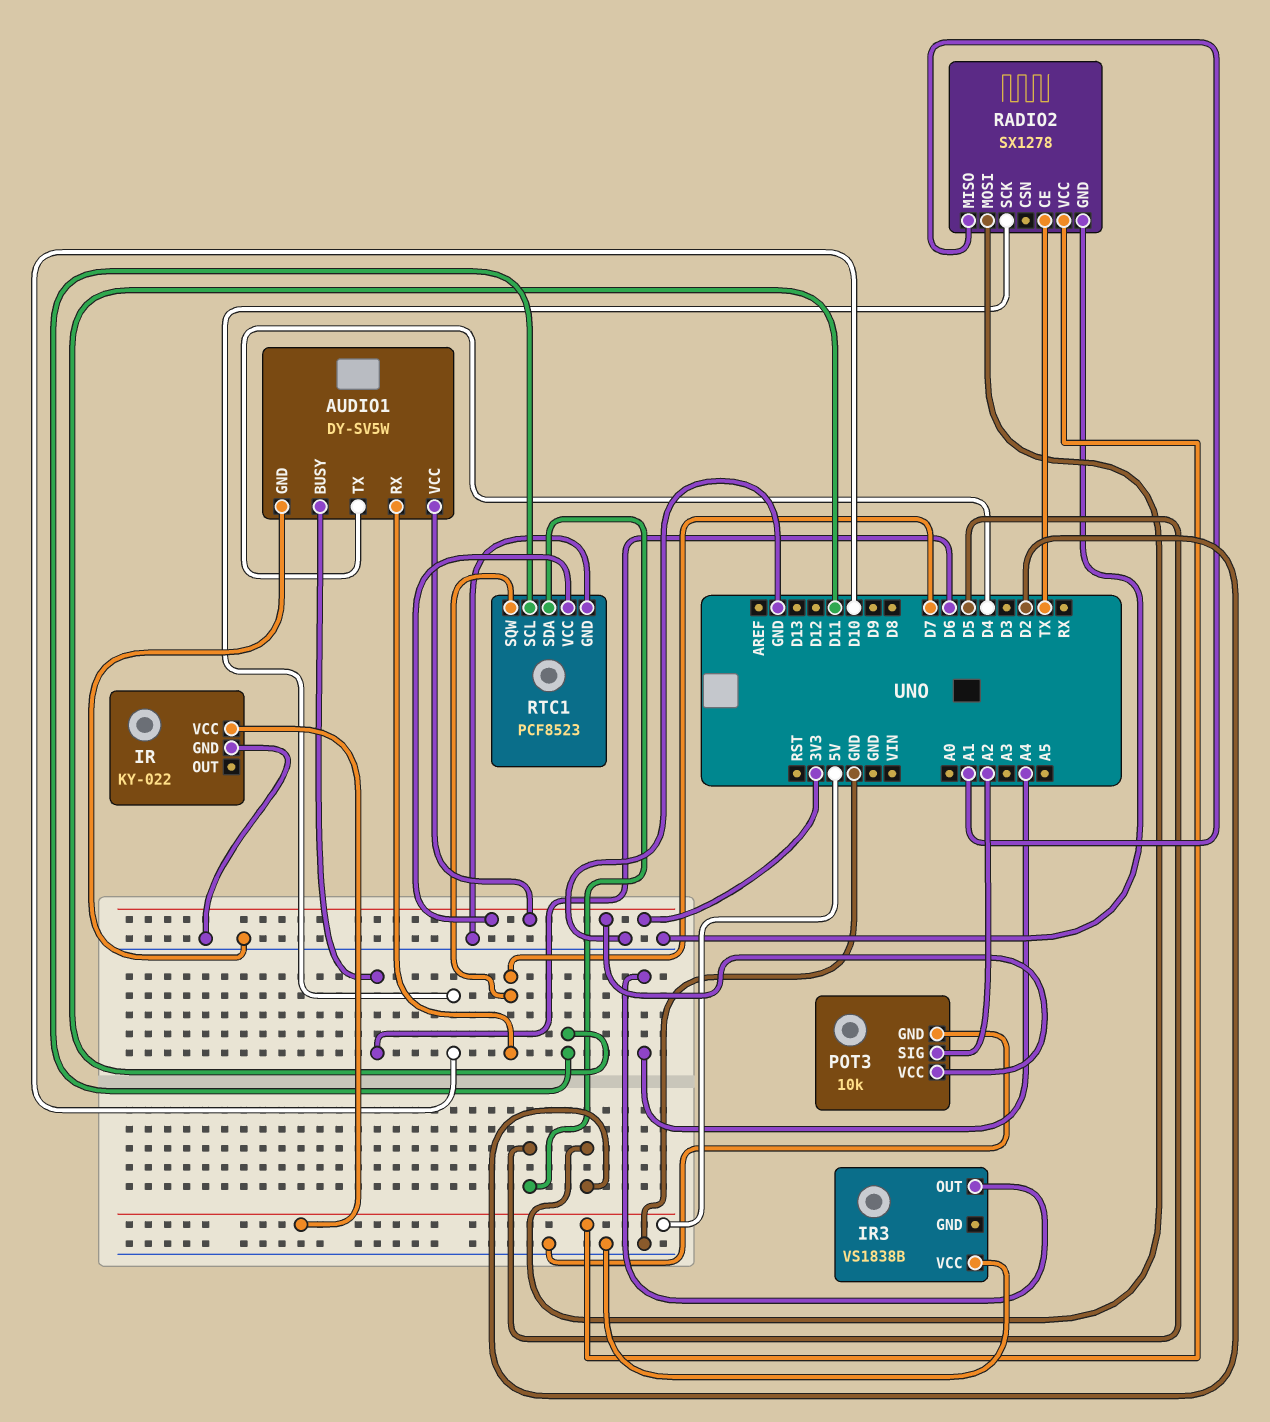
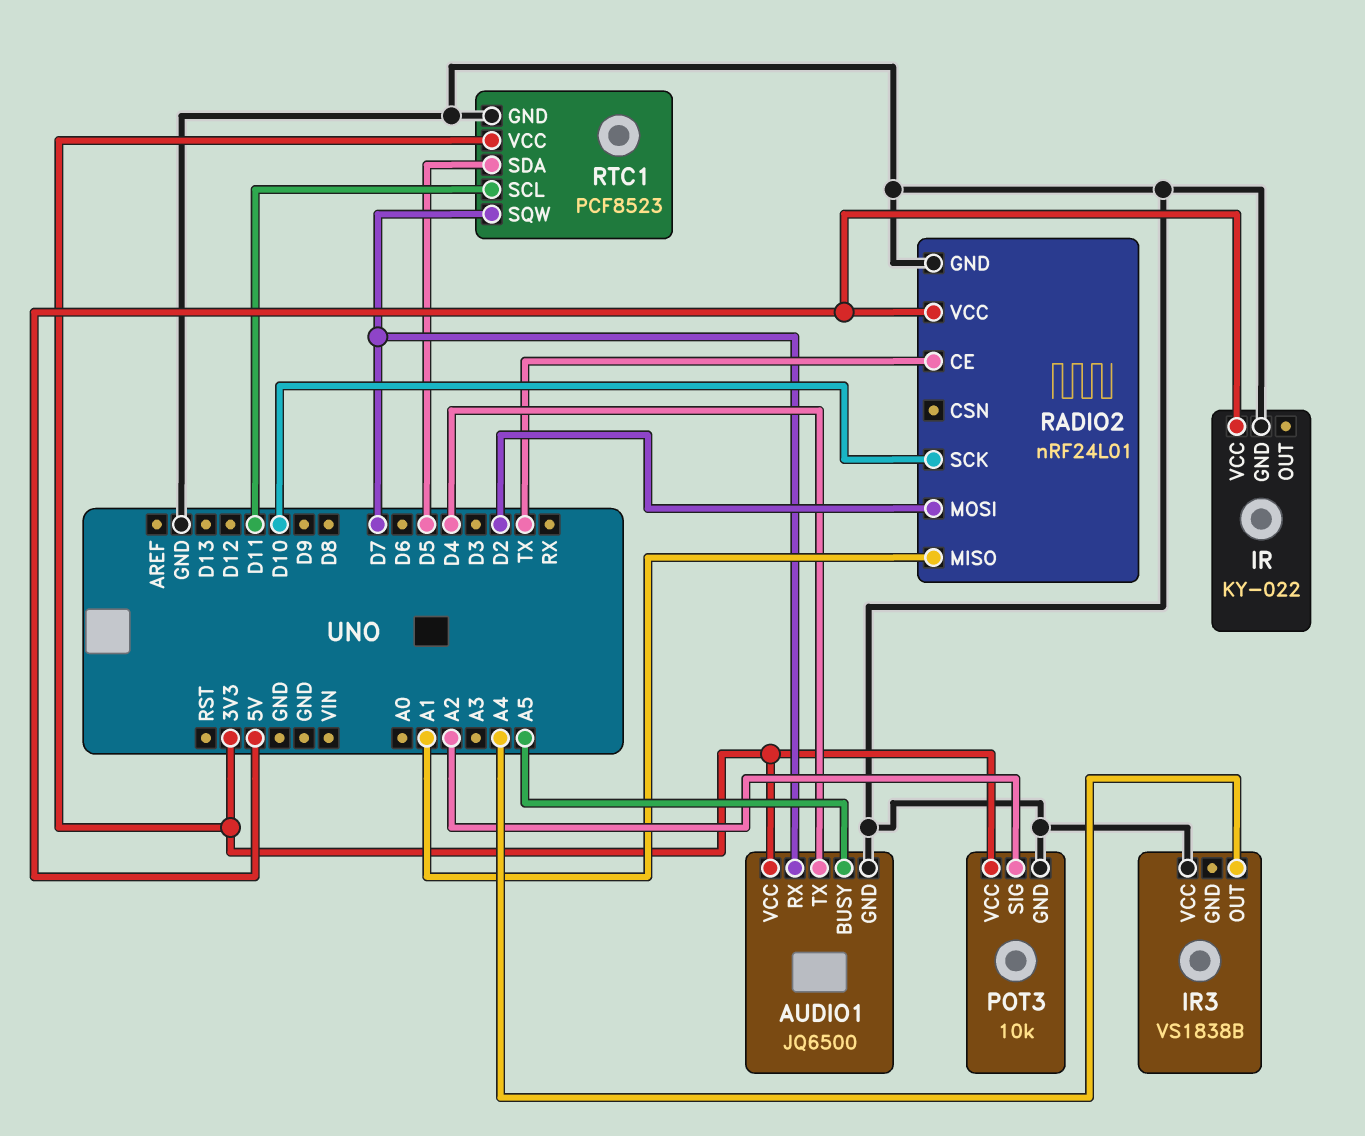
AUDIO1: DY-SV5W -> JQ6500
AUDIO1 pin BUSY: D6 -> A5
RADIO2: SX1278 -> nRF24L01

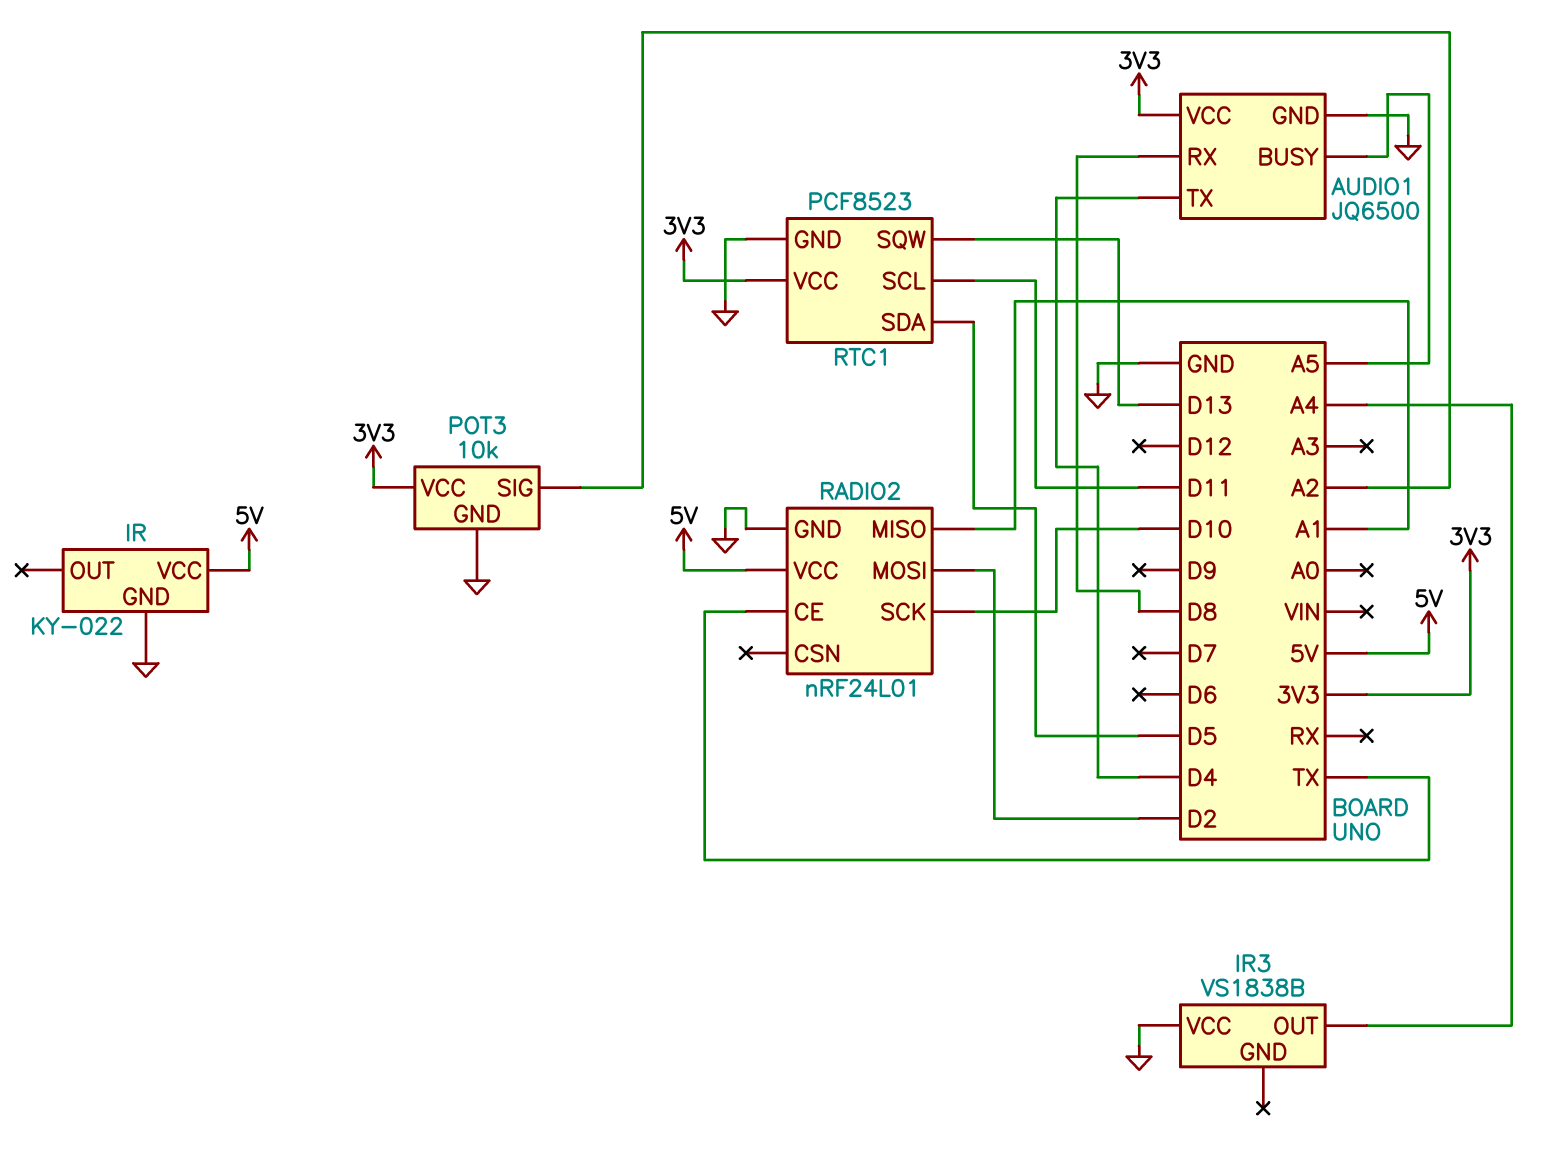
AUDIO1 pin RX: D7 -> D8
RTC1 pin SQW: D7 -> D13

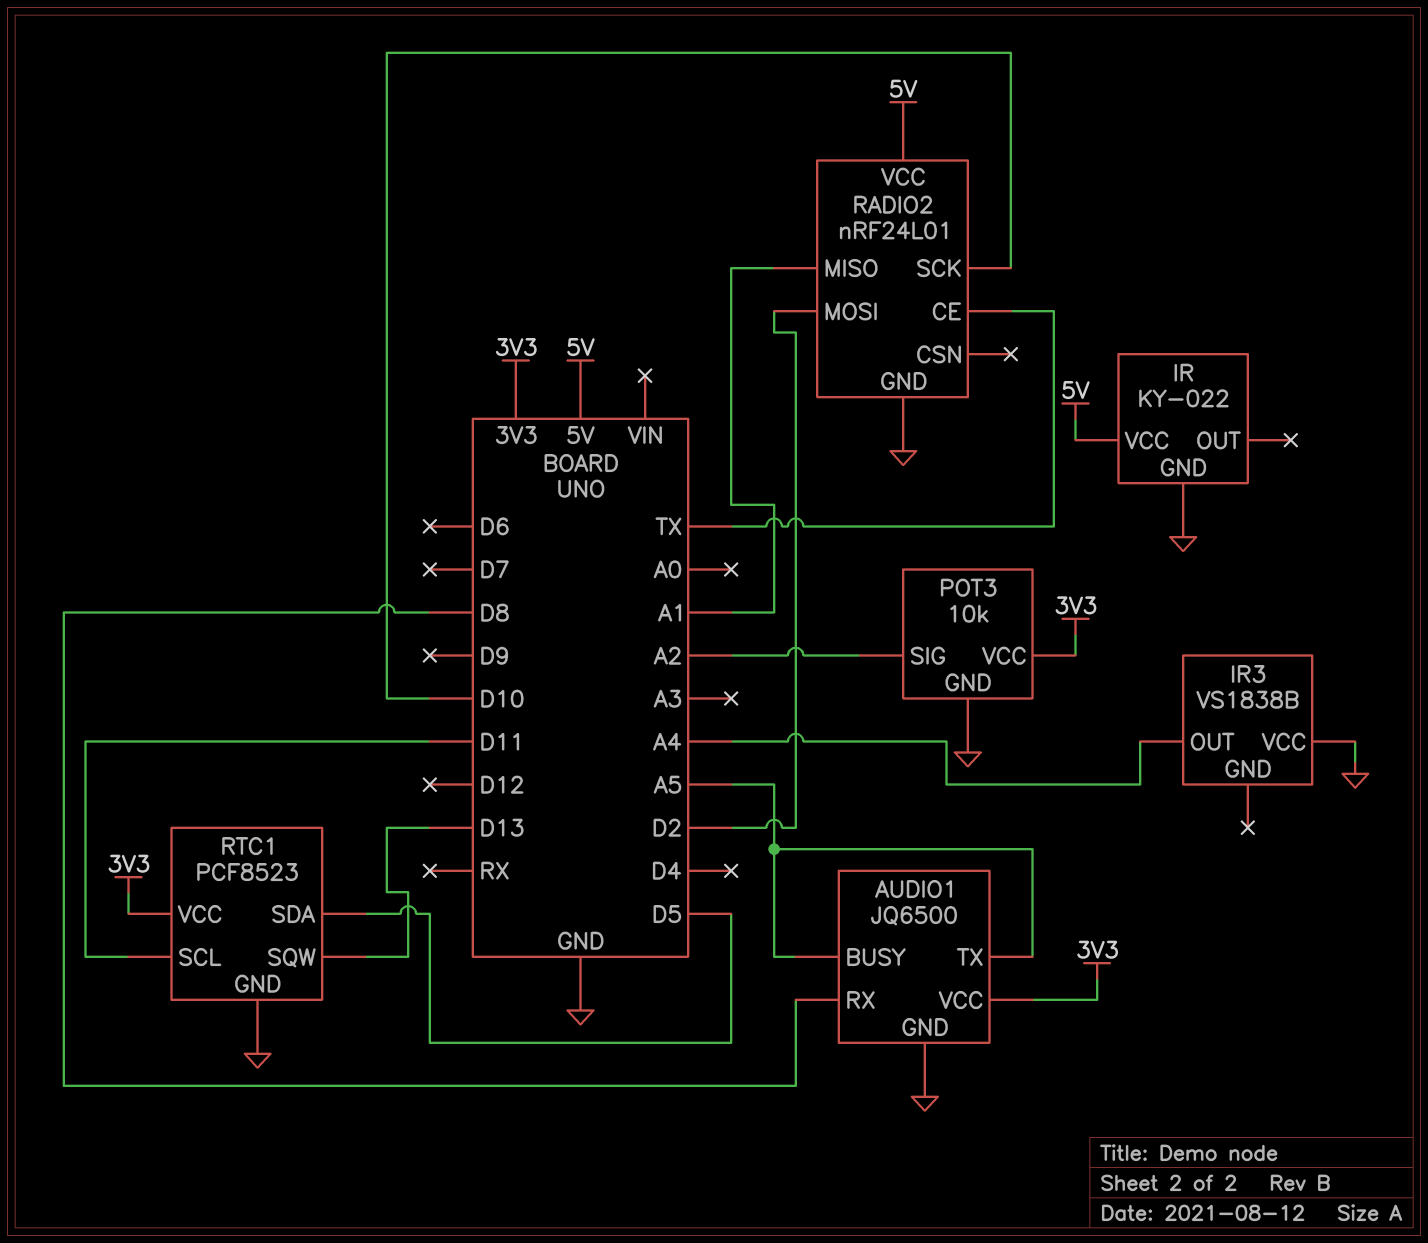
AUDIO1 pin TX: D4 -> A5

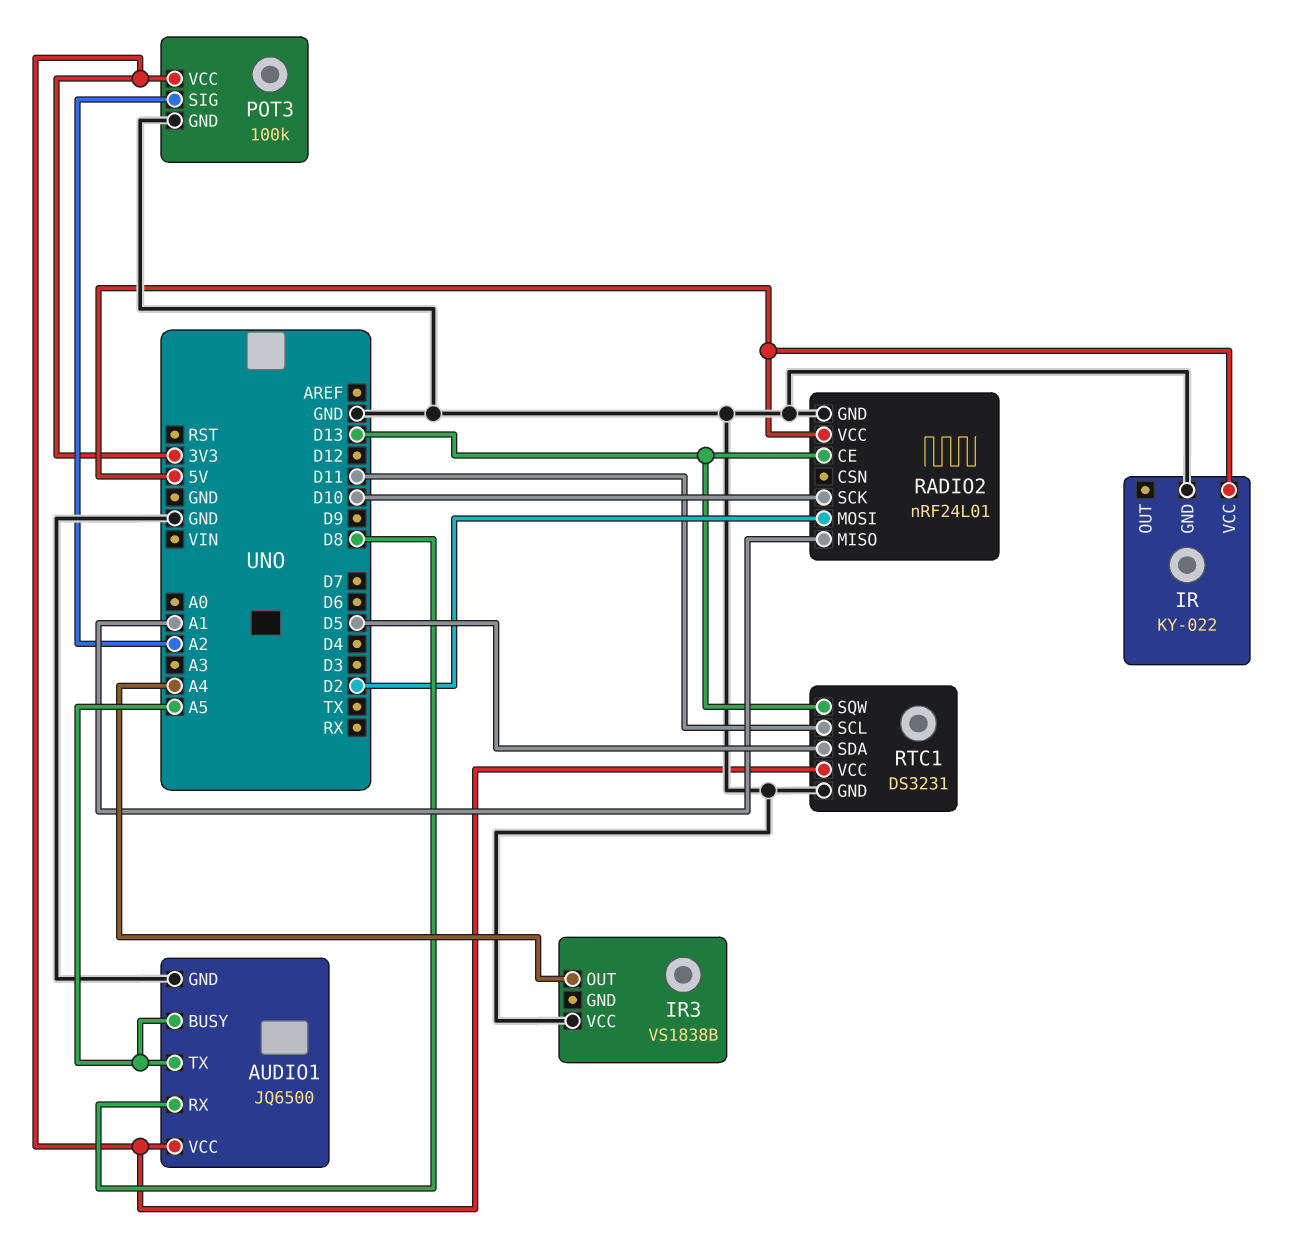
POT3: 10k -> 100k
RADIO2 pin CE: TX -> D13
RTC1: PCF8523 -> DS3231

